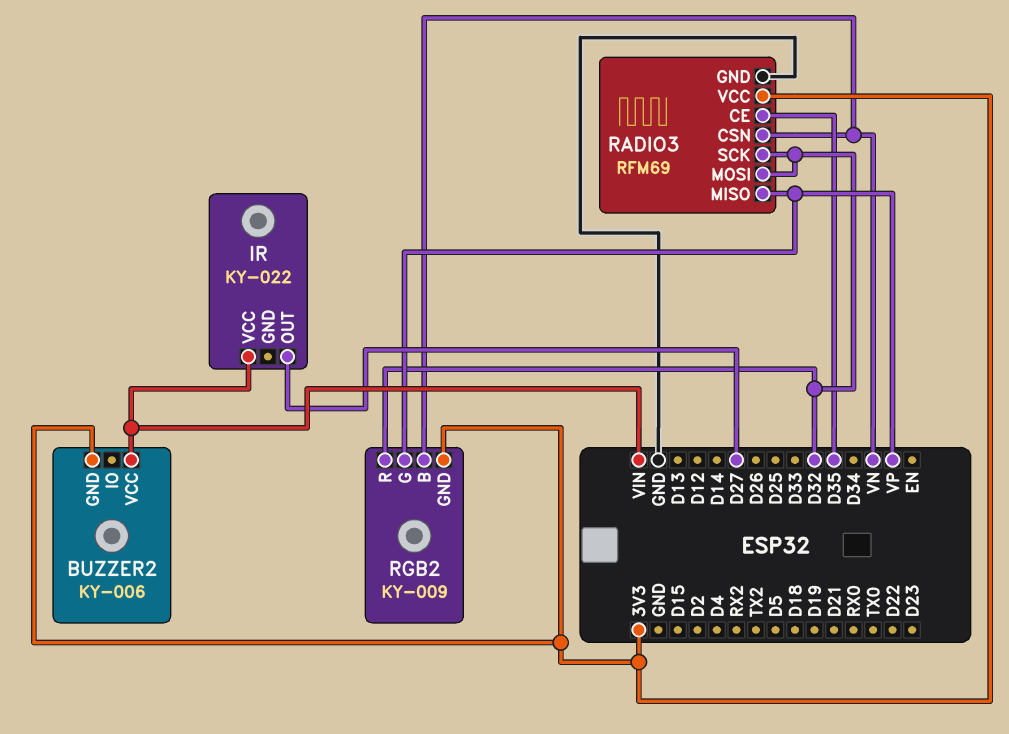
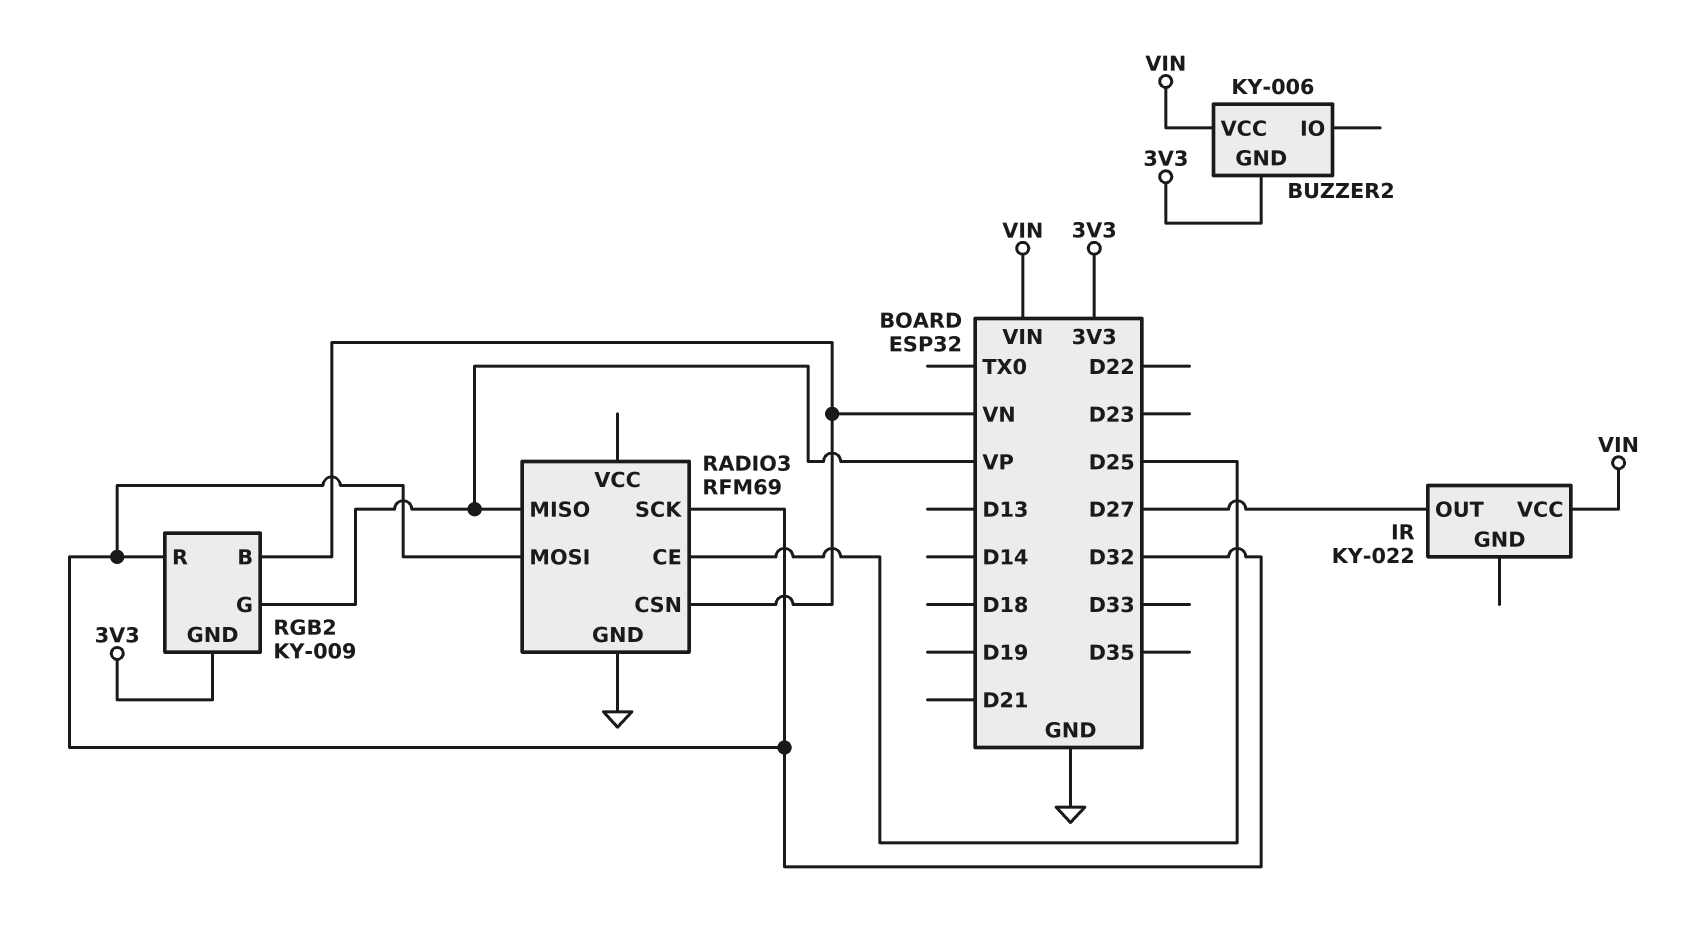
RADIO3 pin CE: D35 -> D25
RADIO3 pin VCC: 3V3 -> none

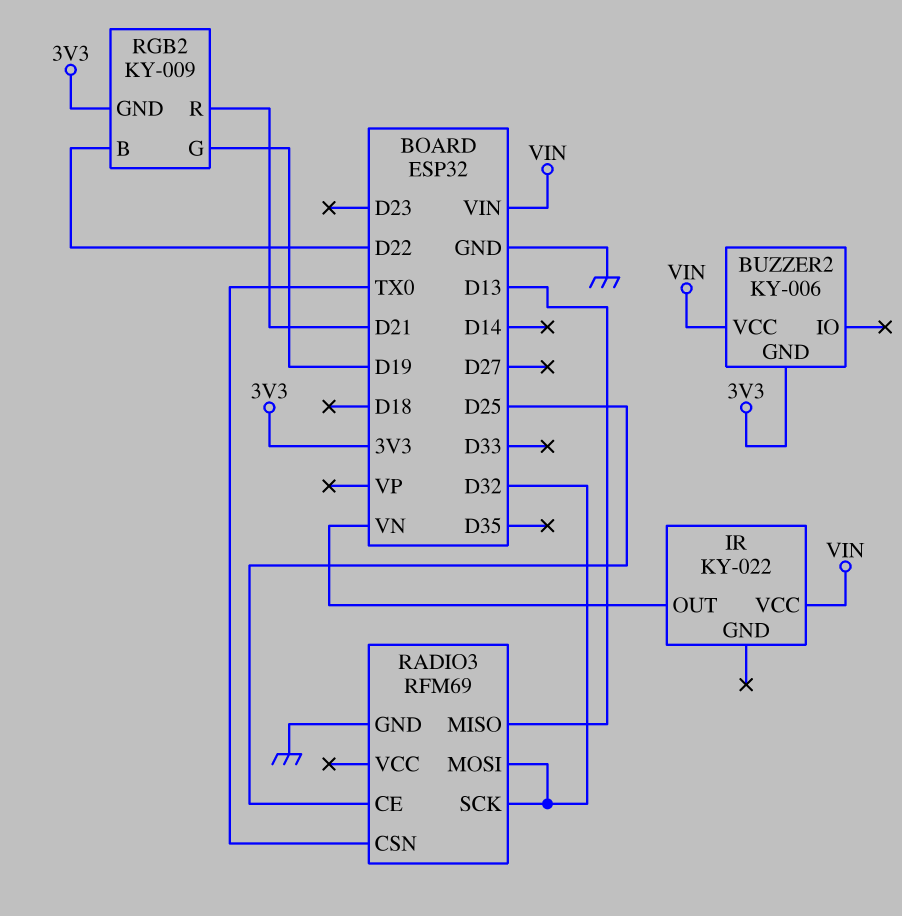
IR pin OUT: D27 -> VN
RADIO3 pin CSN: VN -> TX0
RADIO3 pin MISO: VP -> D13
RGB2 pin B: VN -> D22
RGB2 pin G: VP -> D19
RGB2 pin R: D32 -> D21

